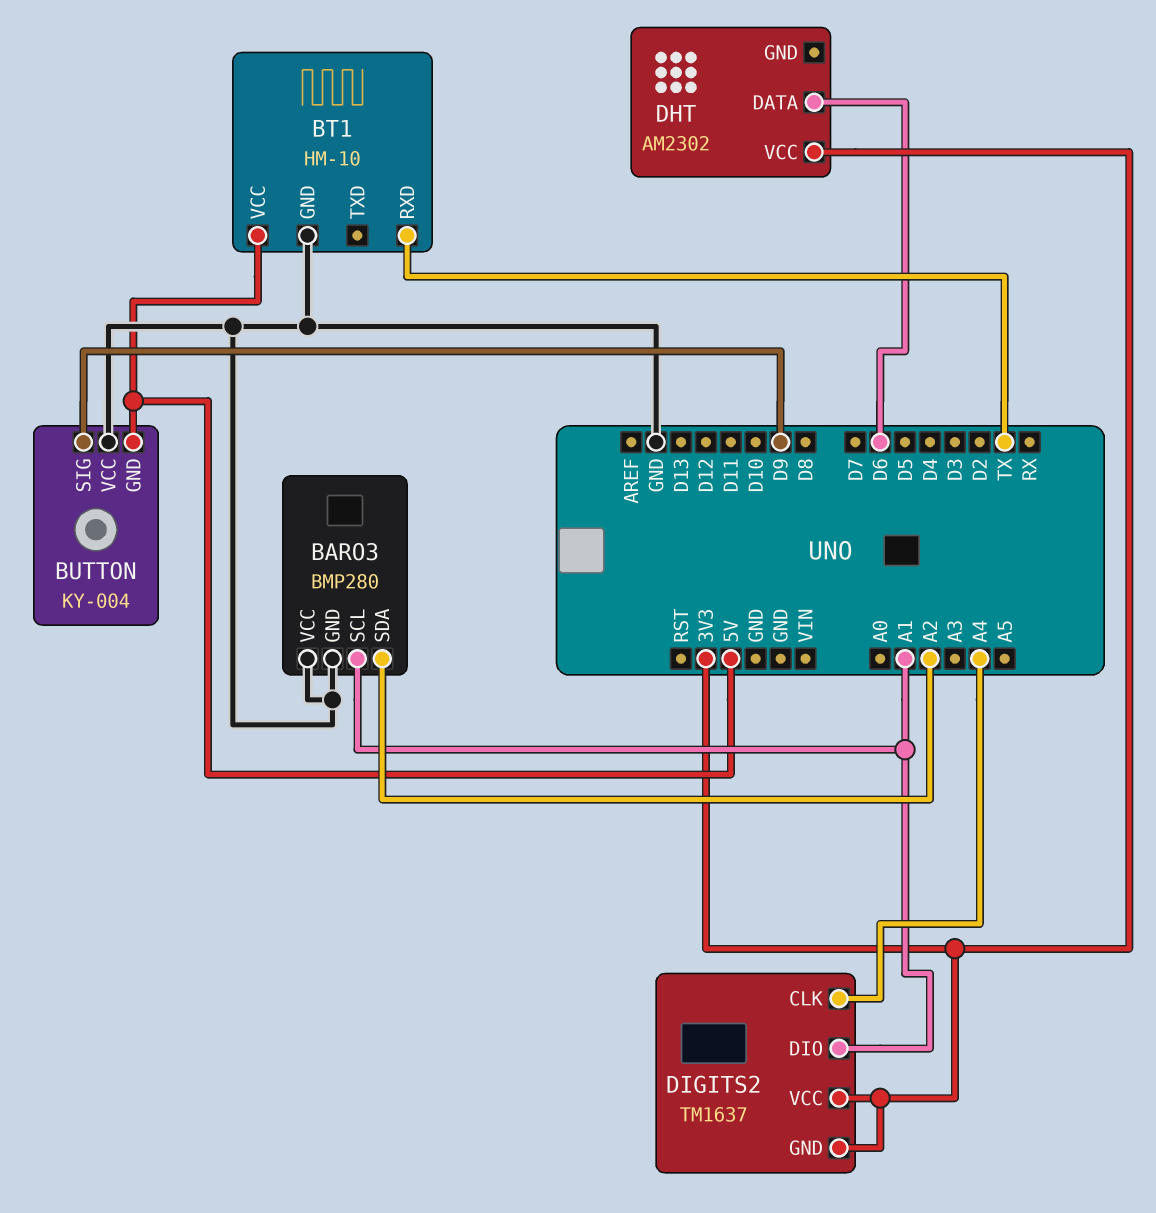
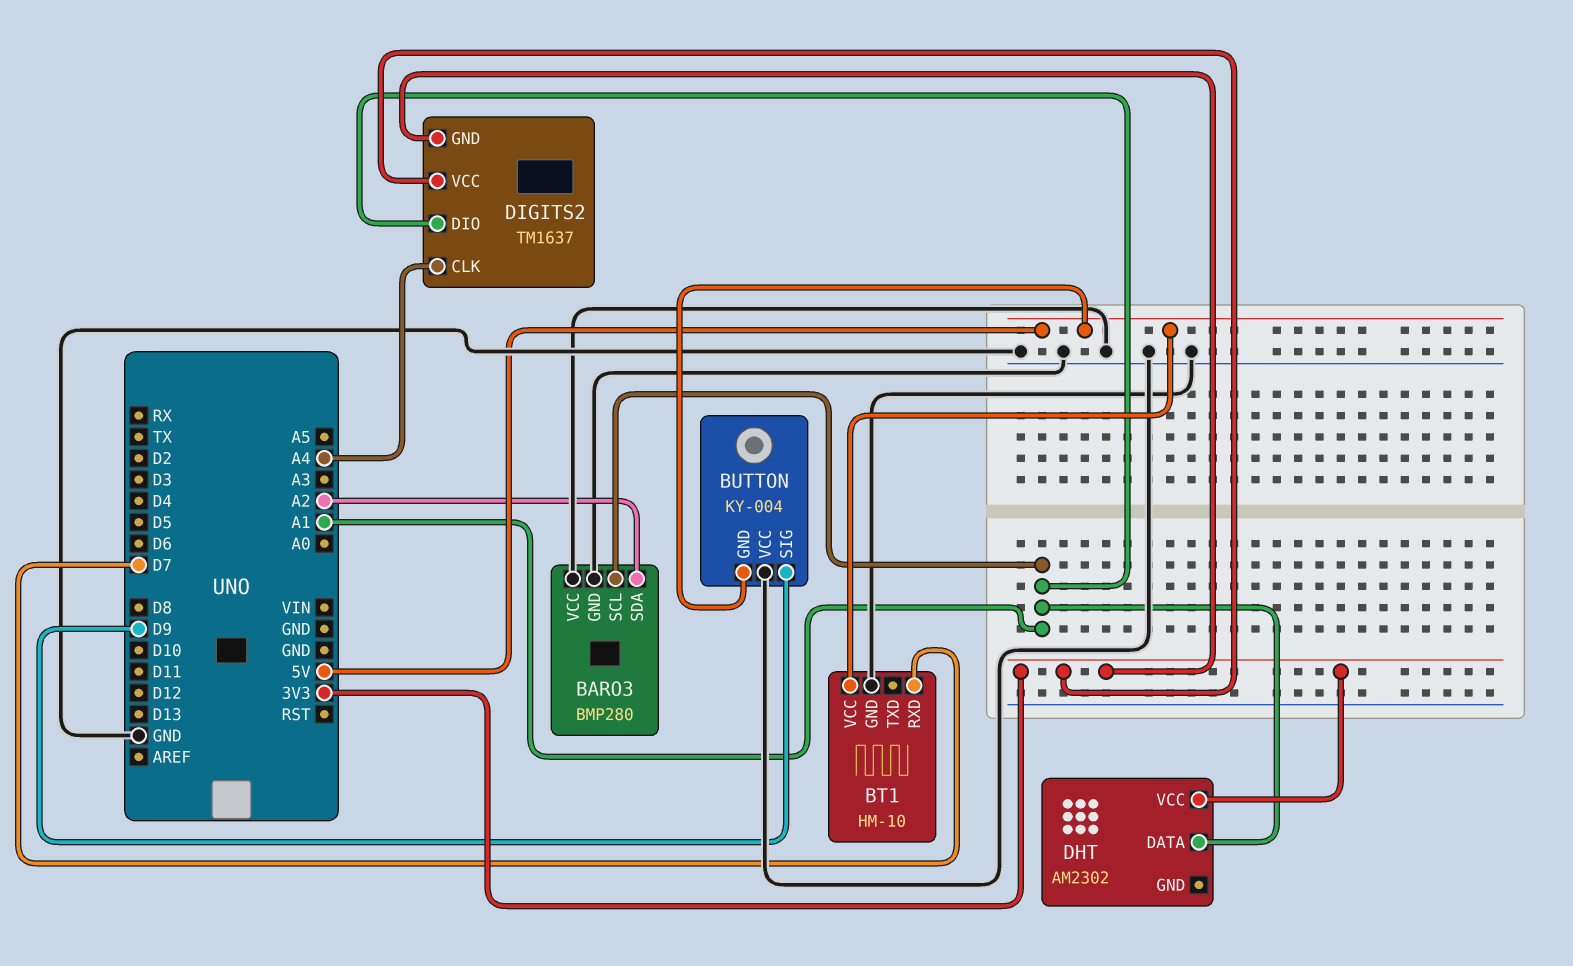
BT1 pin RXD: TX -> D7
DHT pin DATA: D6 -> A1

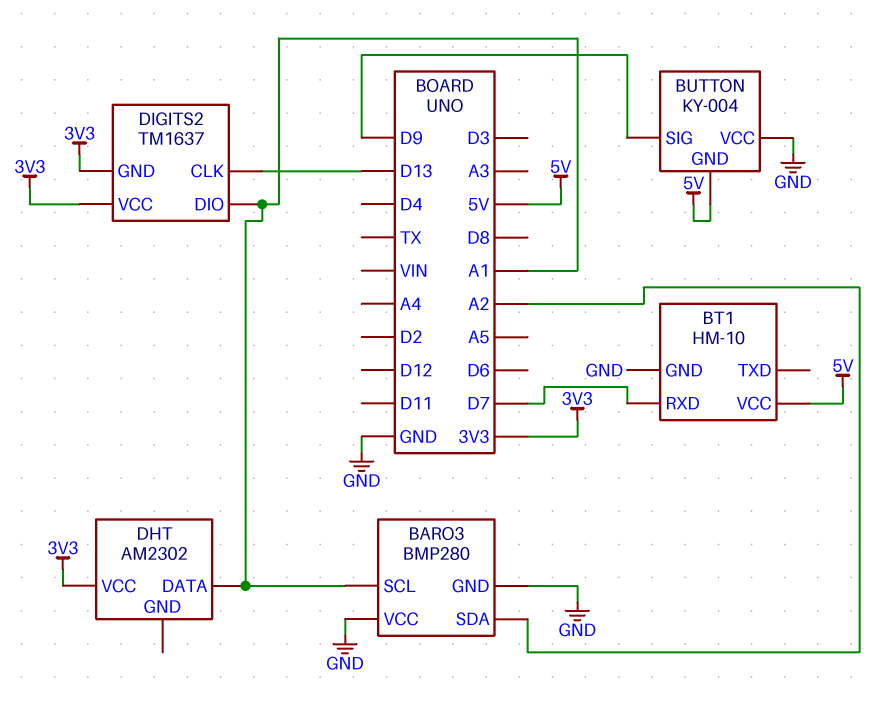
DIGITS2 pin CLK: A4 -> D13

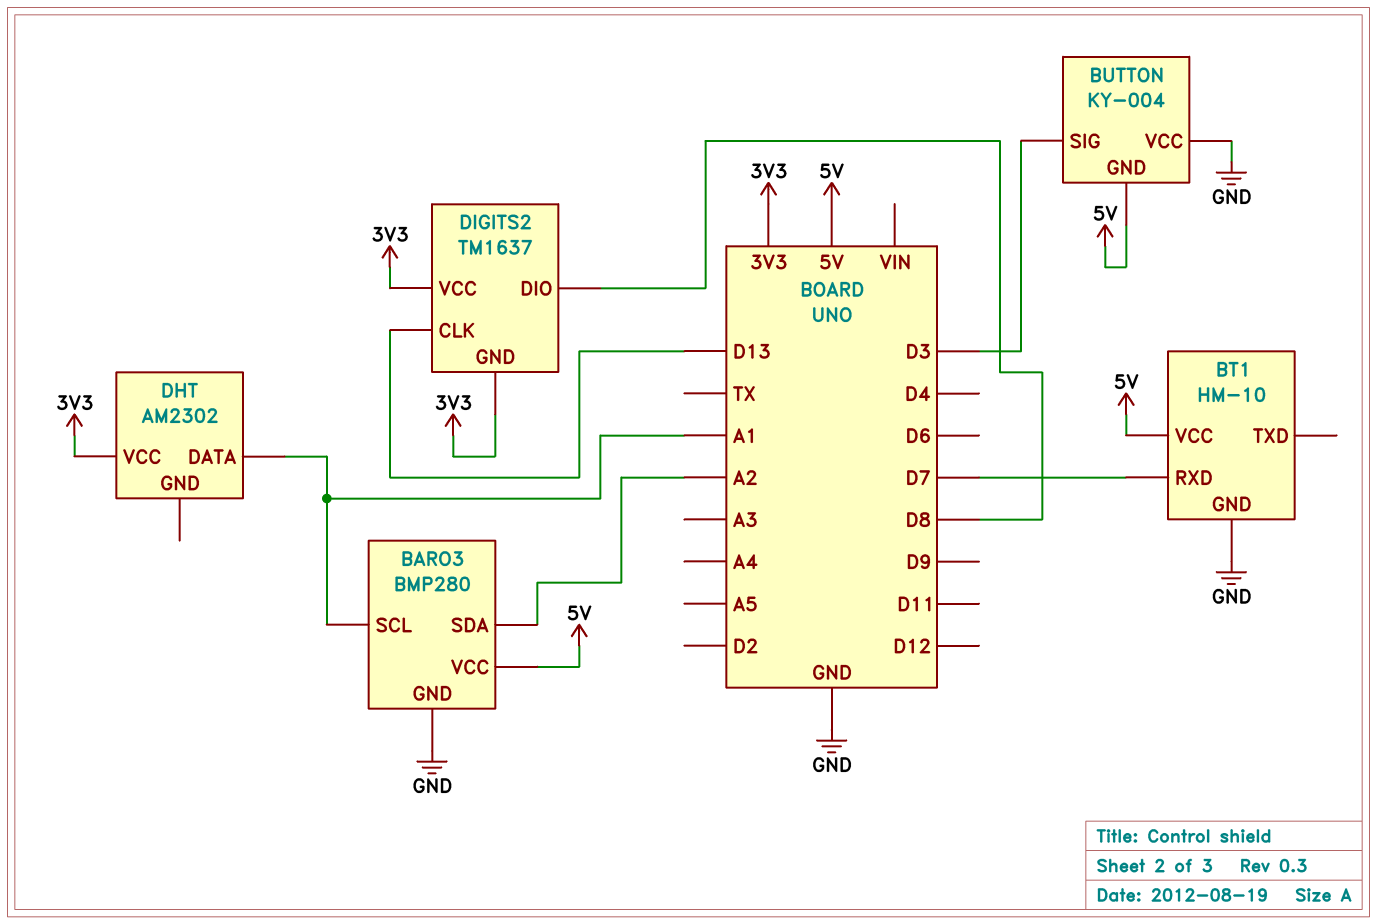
BARO3 pin VCC: GND -> 5V
BUTTON pin SIG: D9 -> D3
DIGITS2 pin DIO: A1 -> D8

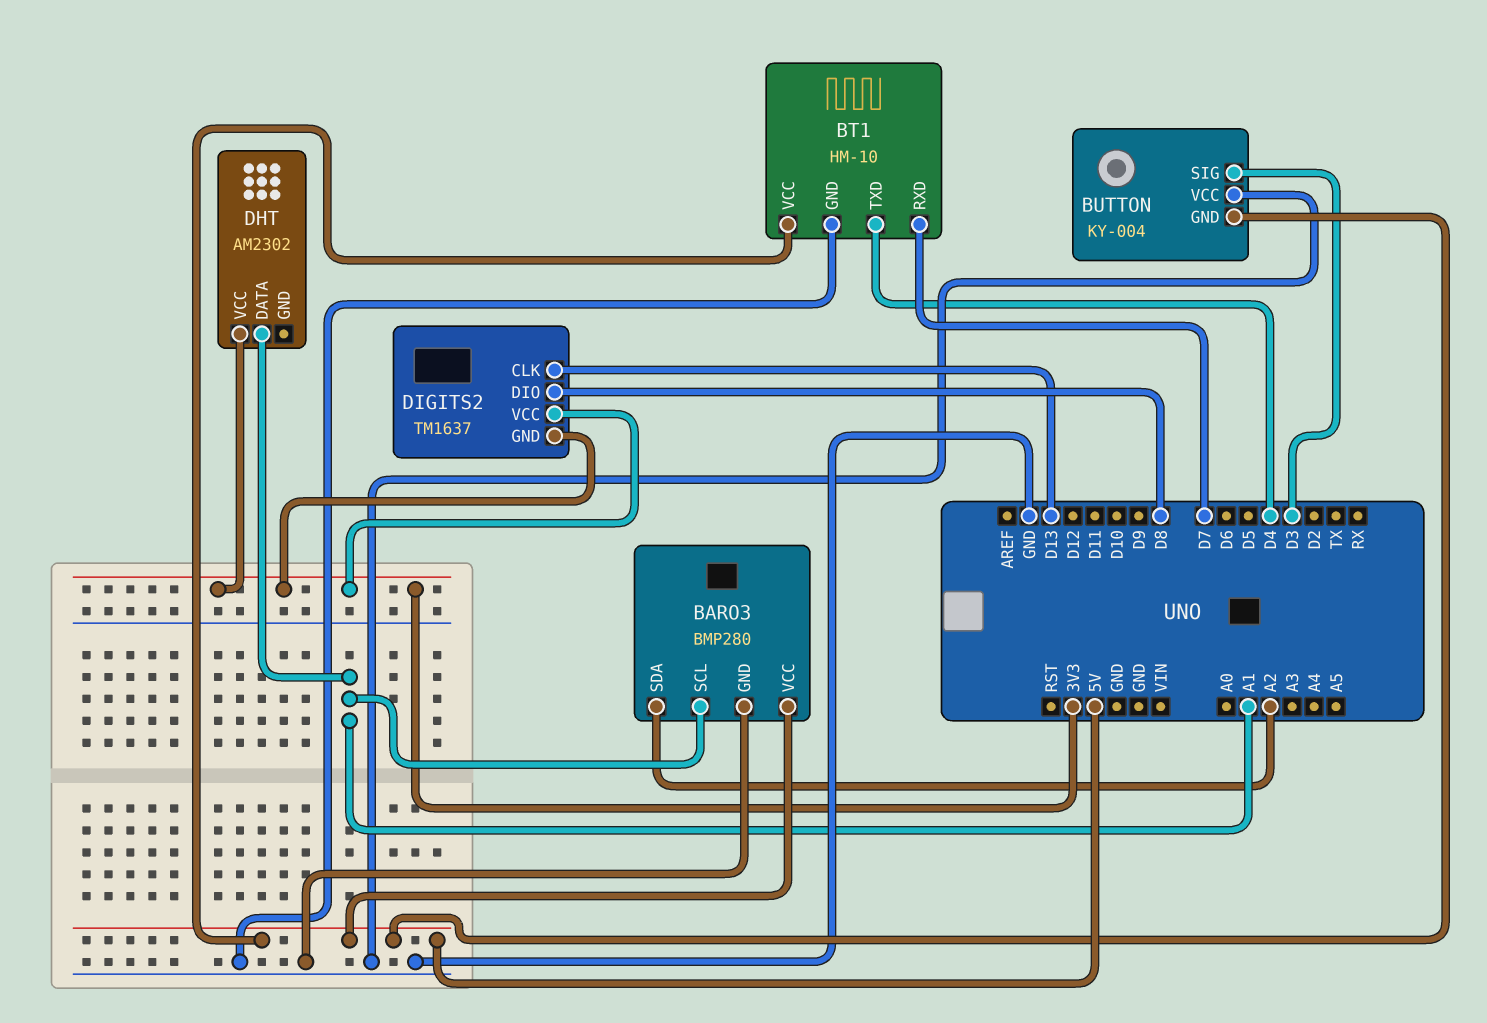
BT1 pin TXD: none -> D4

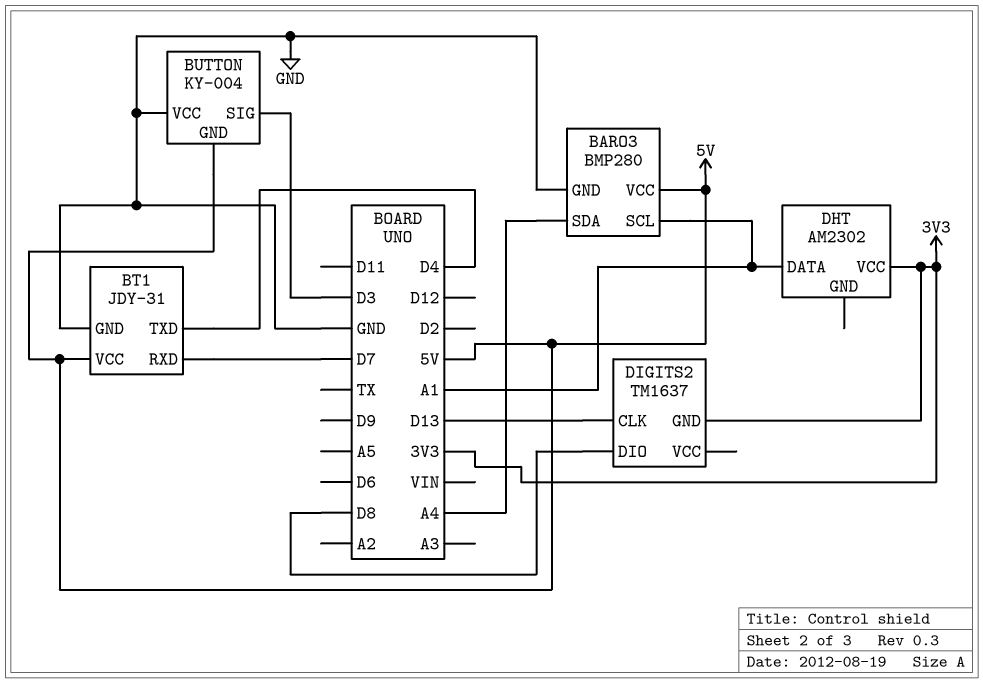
BARO3 pin SDA: A2 -> A4
BT1: HM-10 -> JDY-31
DIGITS2 pin VCC: 3V3 -> none

